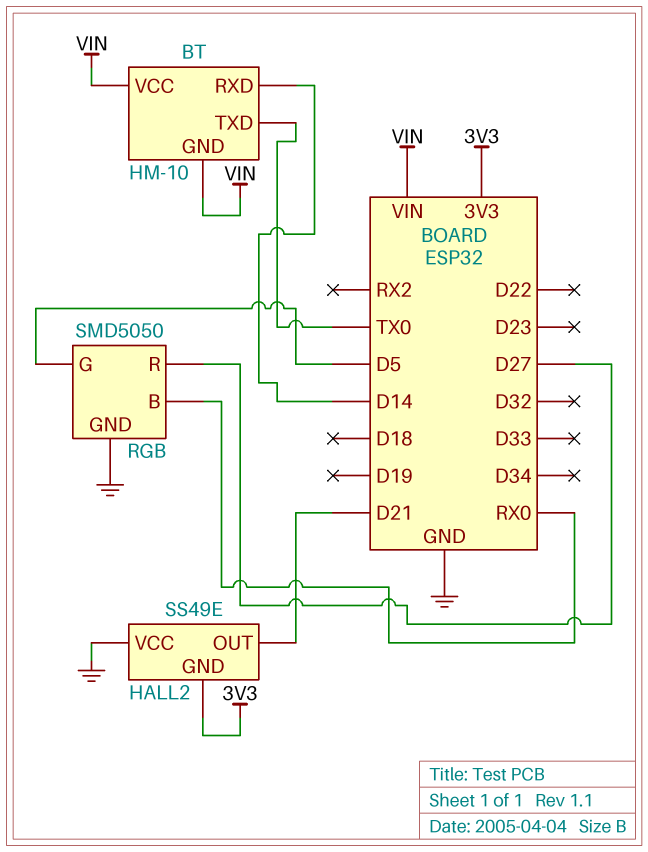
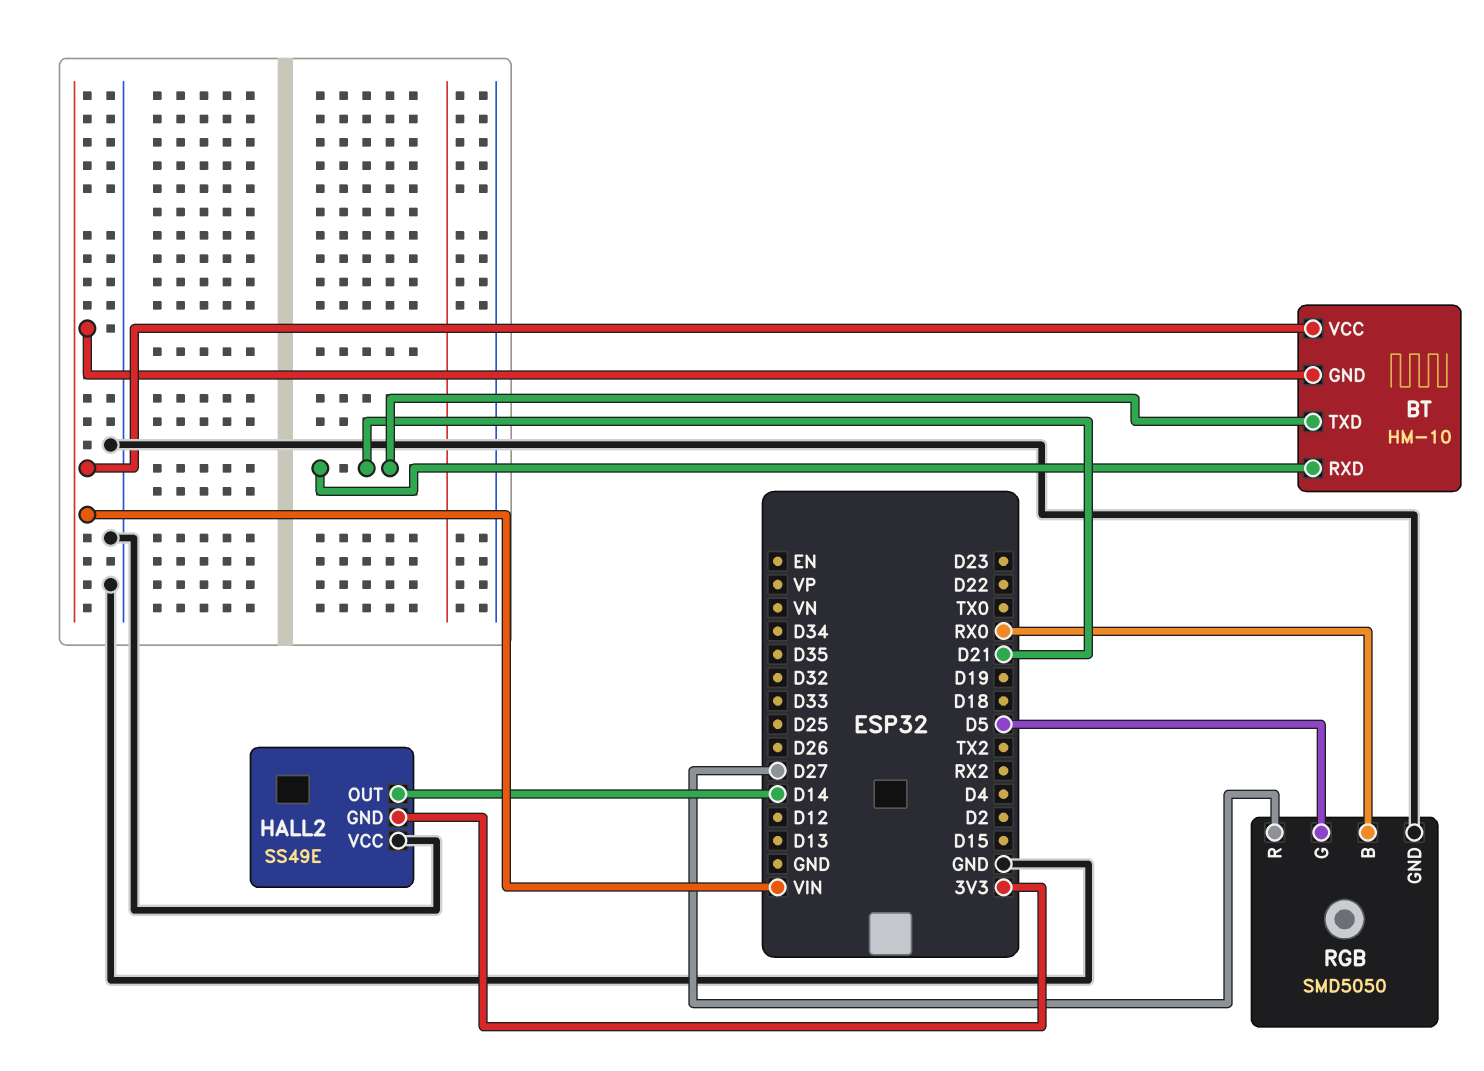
BT pin RXD: D14 -> D21
BT pin TXD: TX0 -> D21
HALL2 pin OUT: D21 -> D14

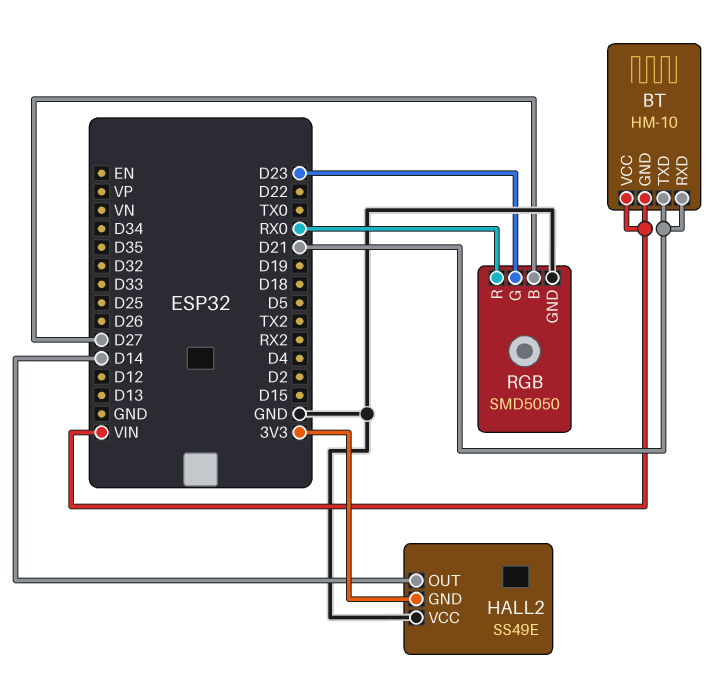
RGB pin B: RX0 -> D27
RGB pin G: D5 -> D23
RGB pin R: D27 -> RX0

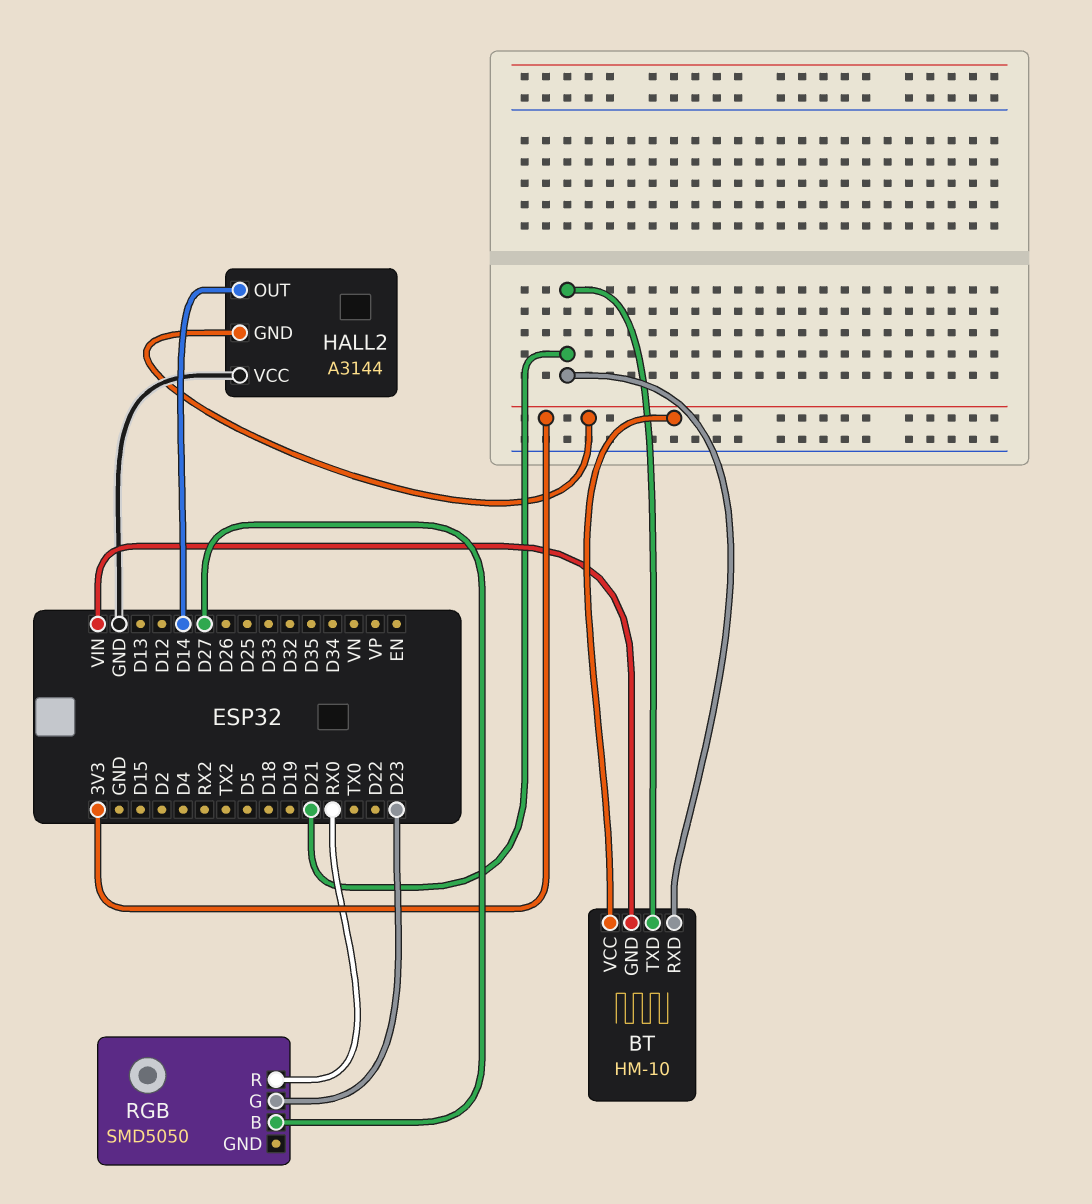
BT pin VCC: VIN -> 3V3
HALL2: SS49E -> A3144
RGB pin GND: GND -> none

